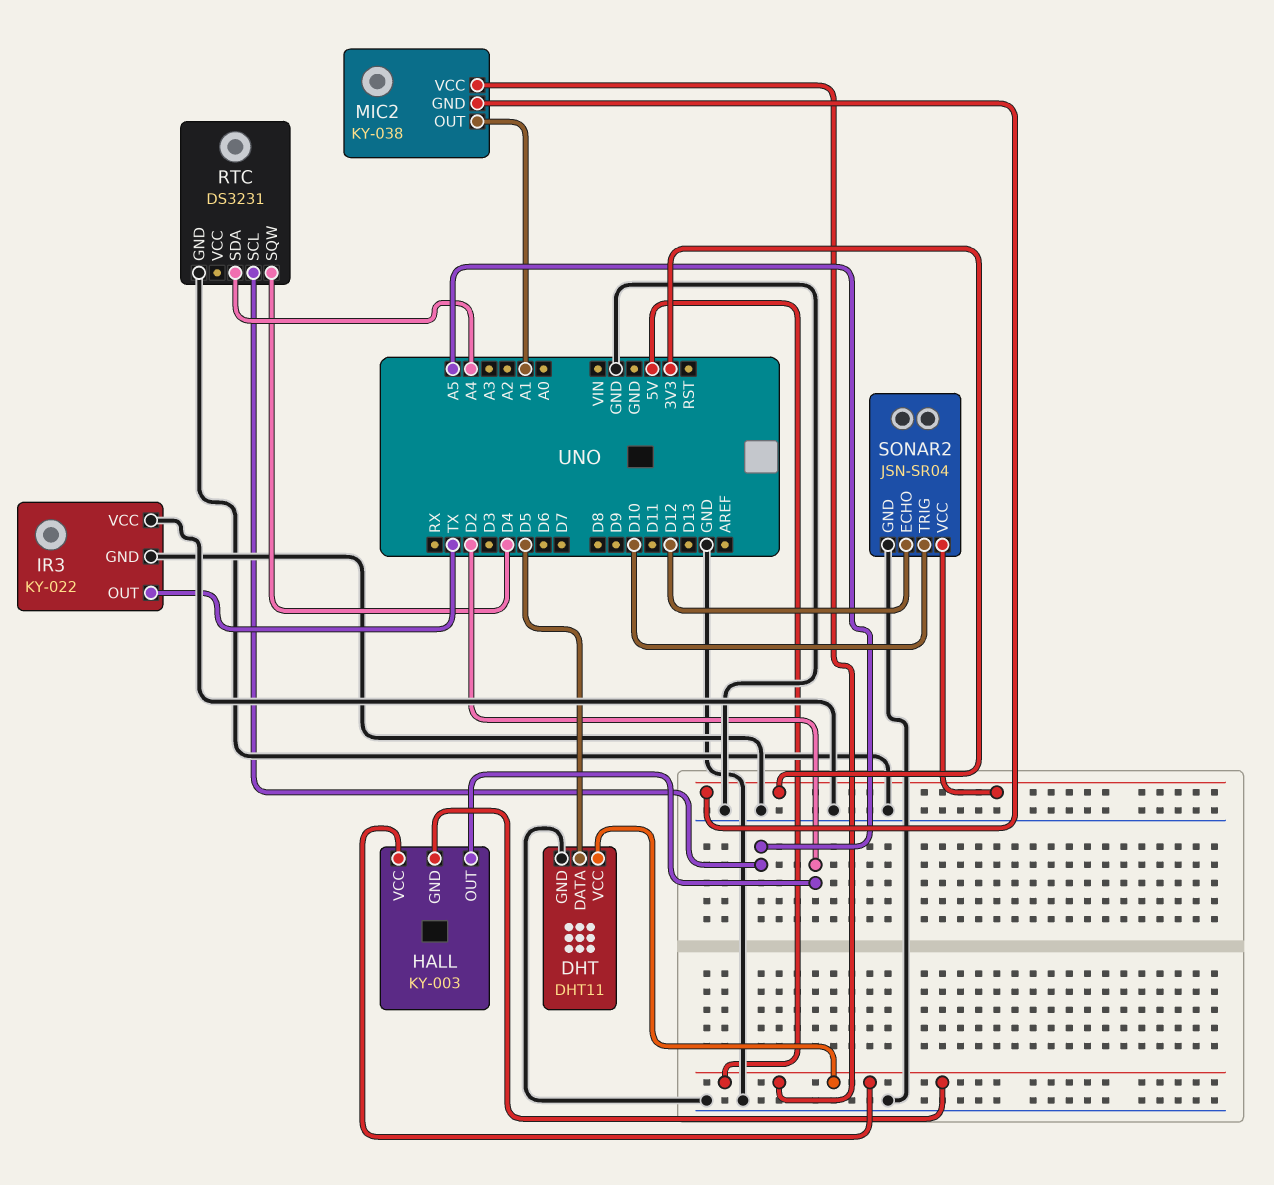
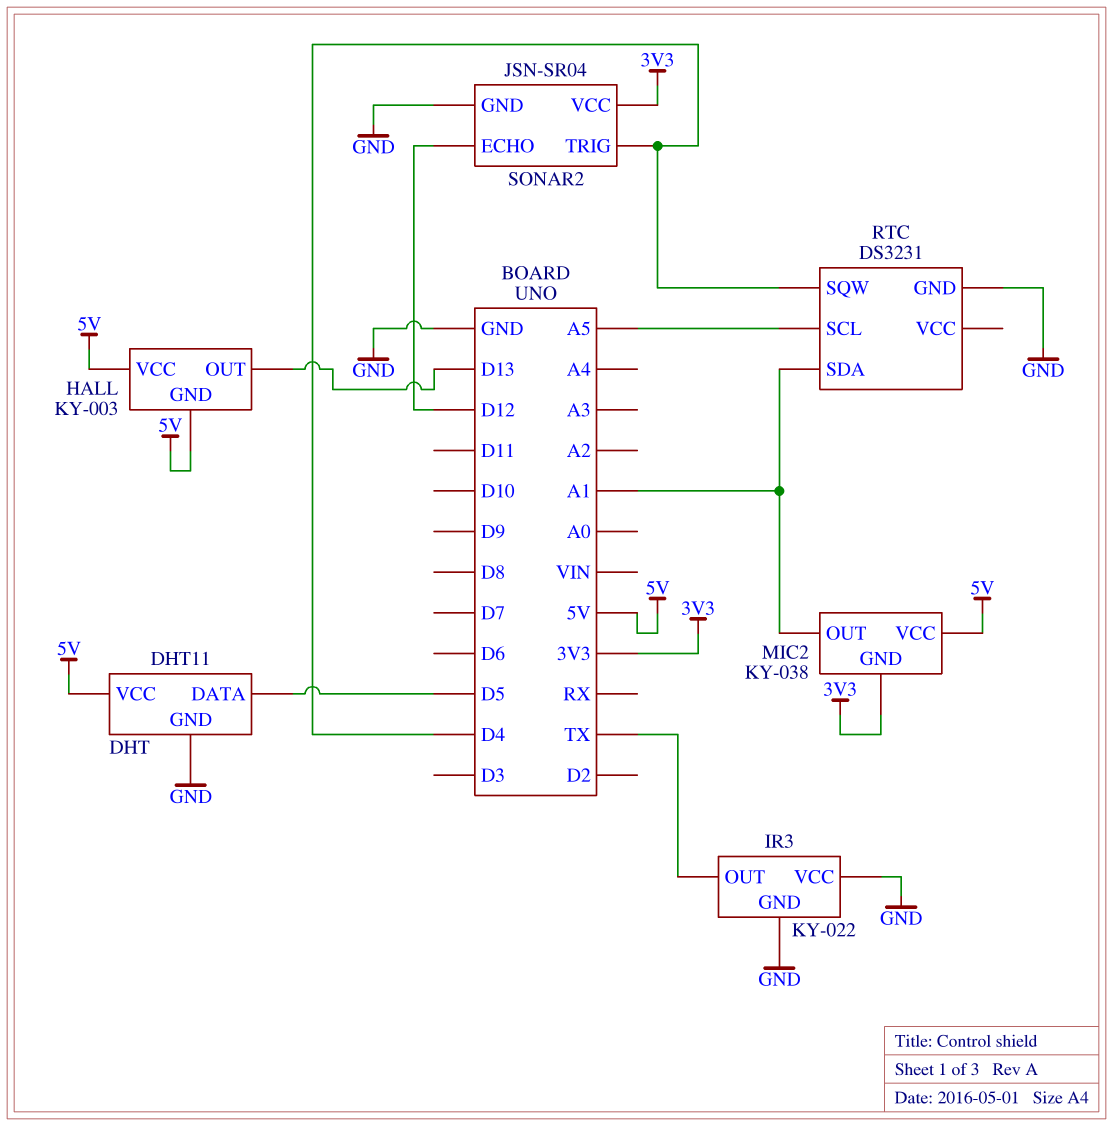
HALL pin OUT: D2 -> D13
RTC pin SDA: A4 -> A1
SONAR2 pin TRIG: D10 -> D4

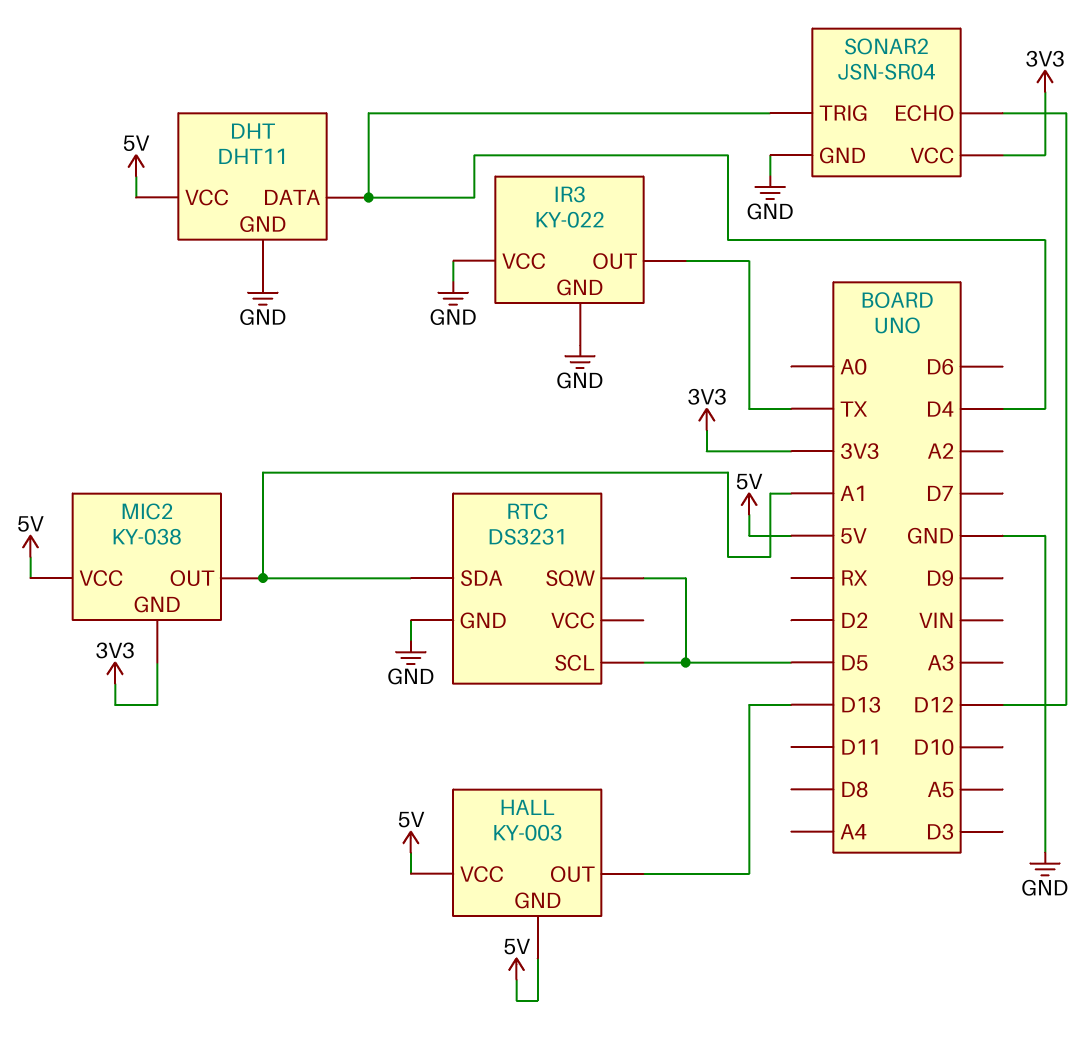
DHT pin DATA: D5 -> D4
RTC pin SCL: A5 -> D5
RTC pin SQW: D4 -> D5

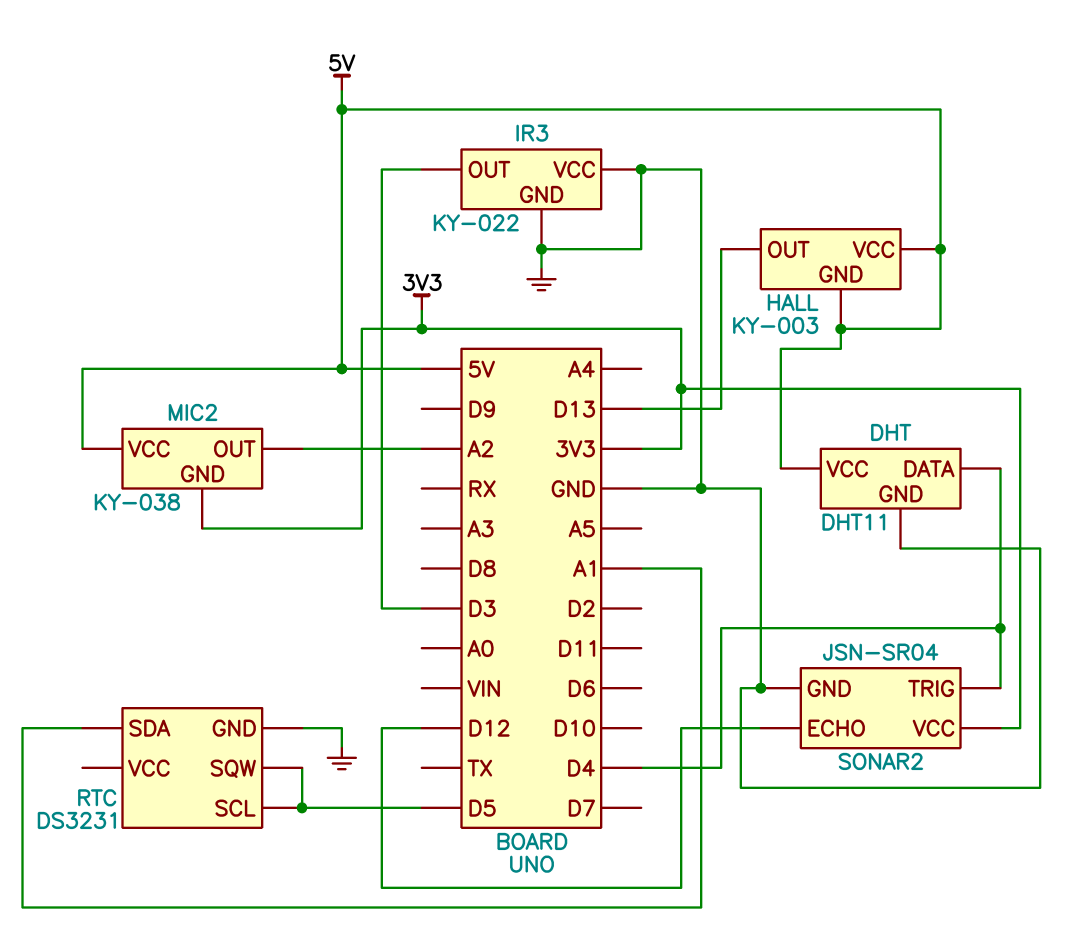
IR3 pin OUT: TX -> D3
MIC2 pin OUT: A1 -> A2

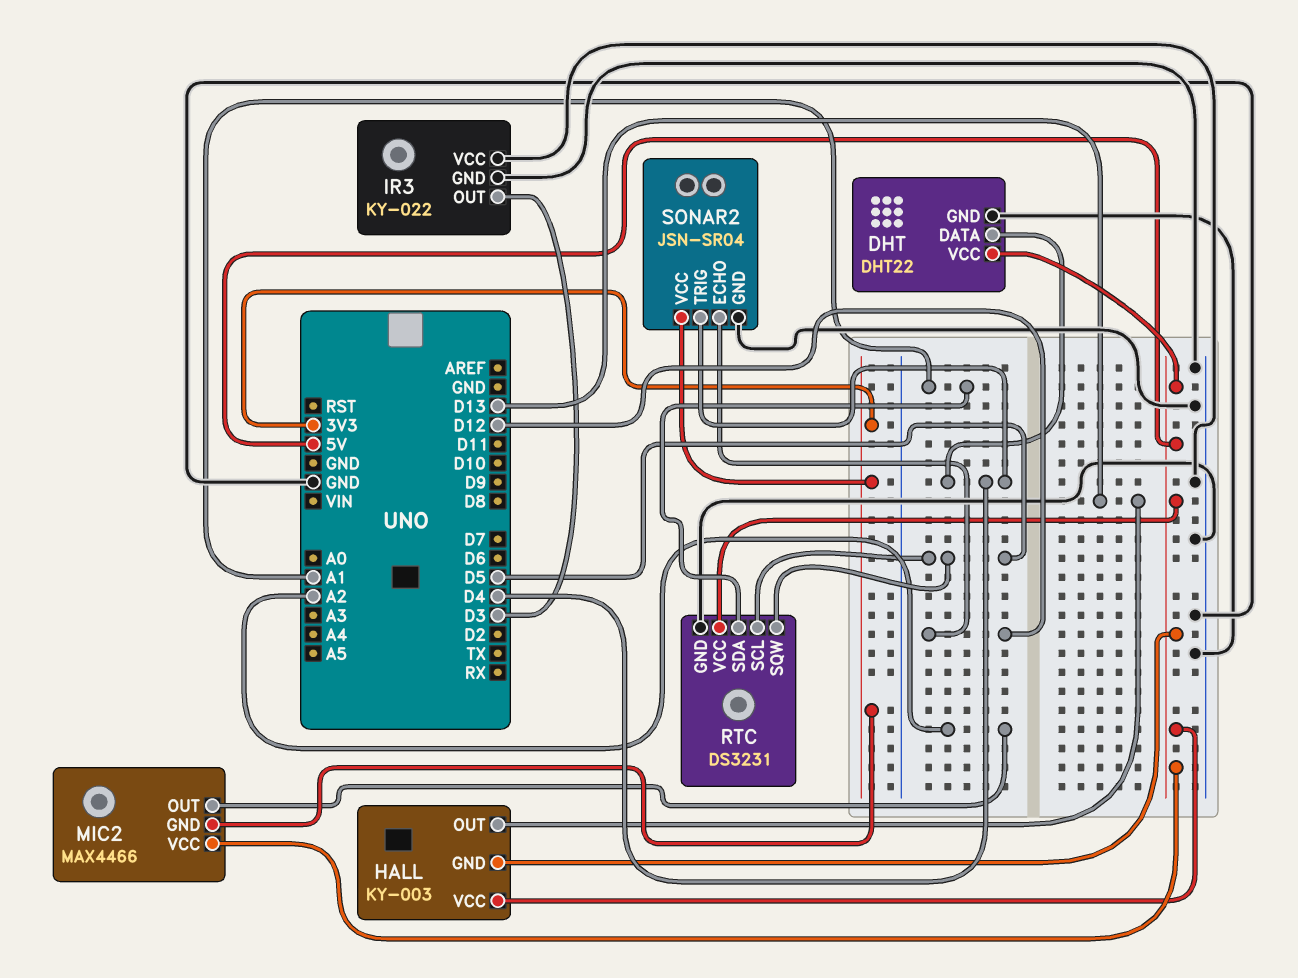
DHT: DHT11 -> DHT22
MIC2: KY-038 -> MAX4466
RTC pin VCC: none -> 5V

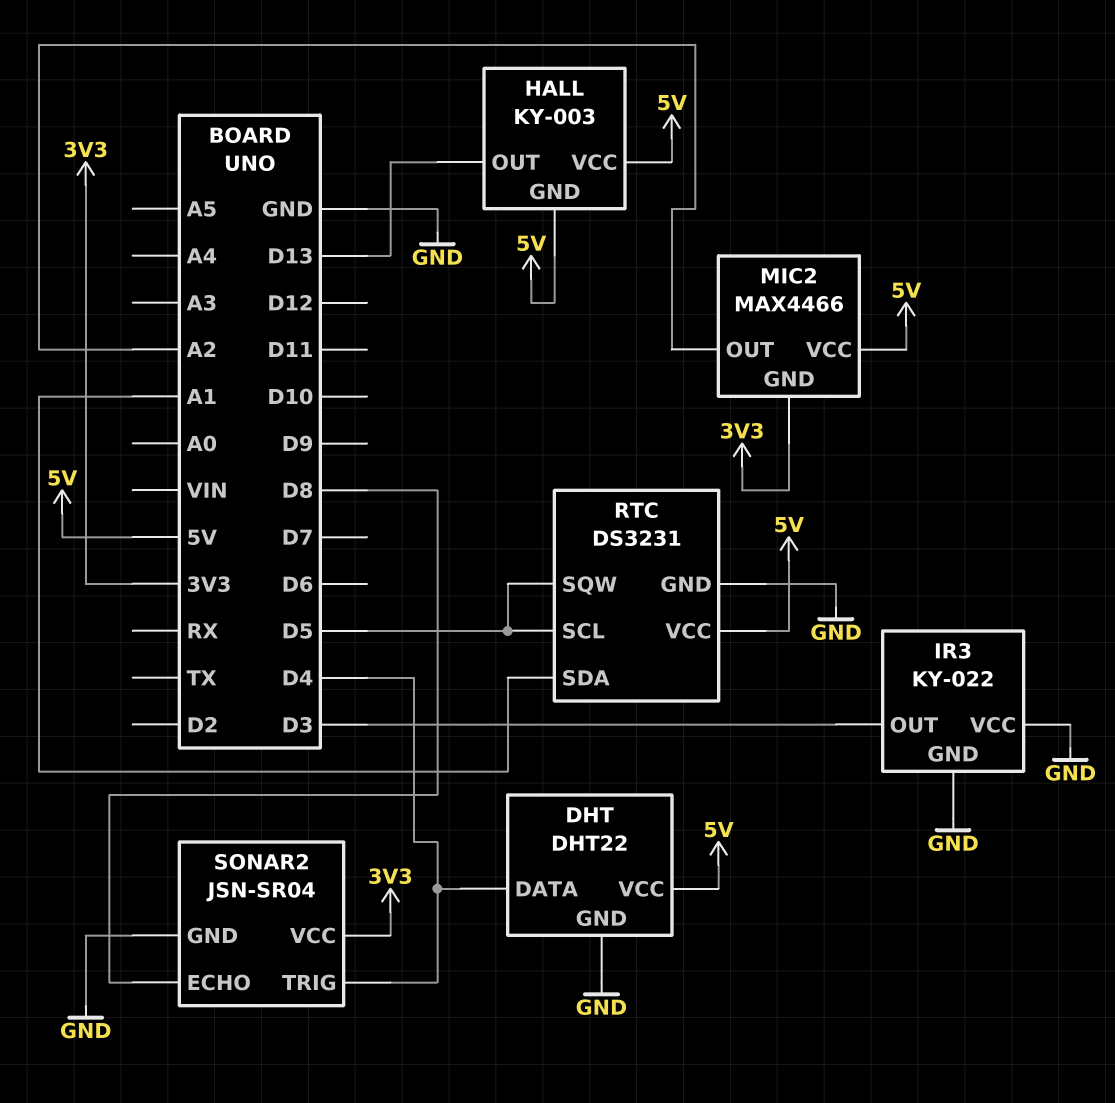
SONAR2 pin ECHO: D12 -> D8

